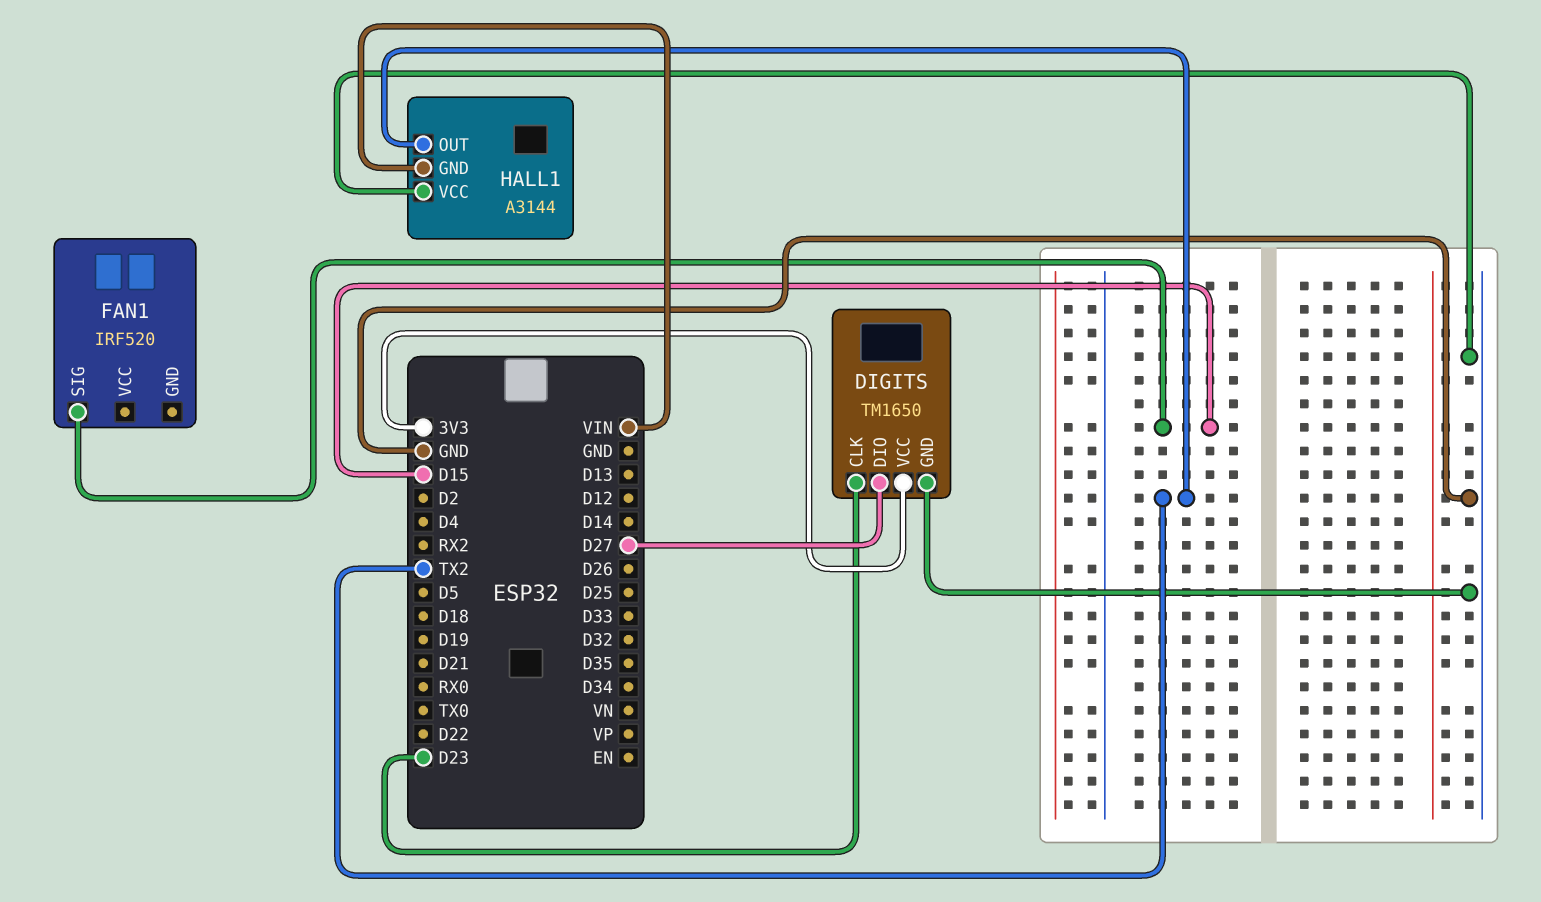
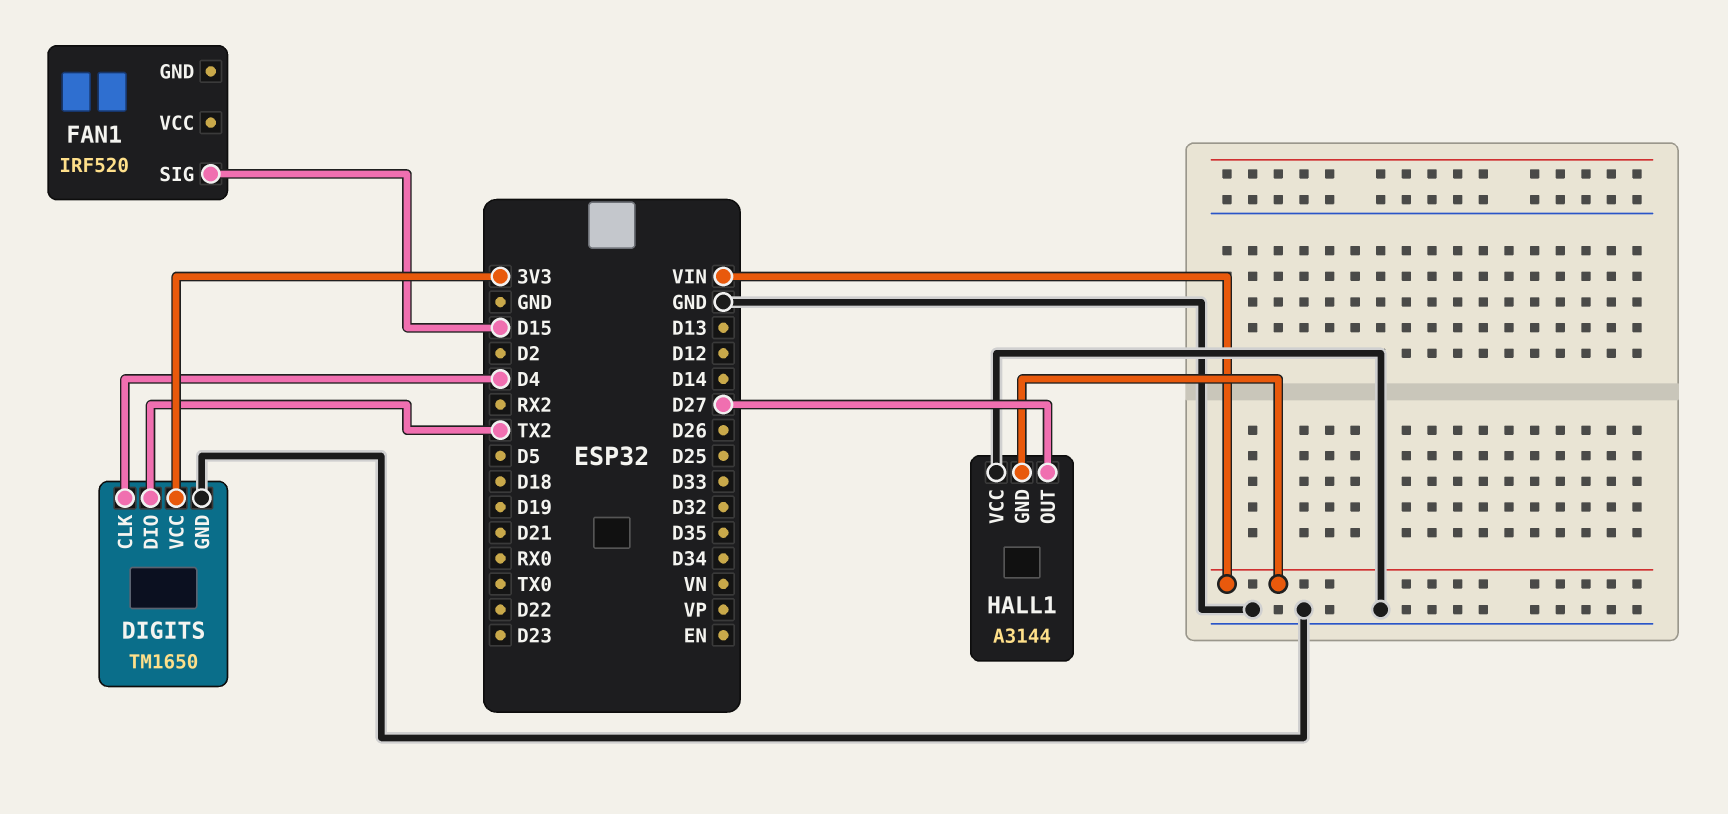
DIGITS pin CLK: D23 -> D4
DIGITS pin DIO: D27 -> TX2
HALL1 pin OUT: TX2 -> D27

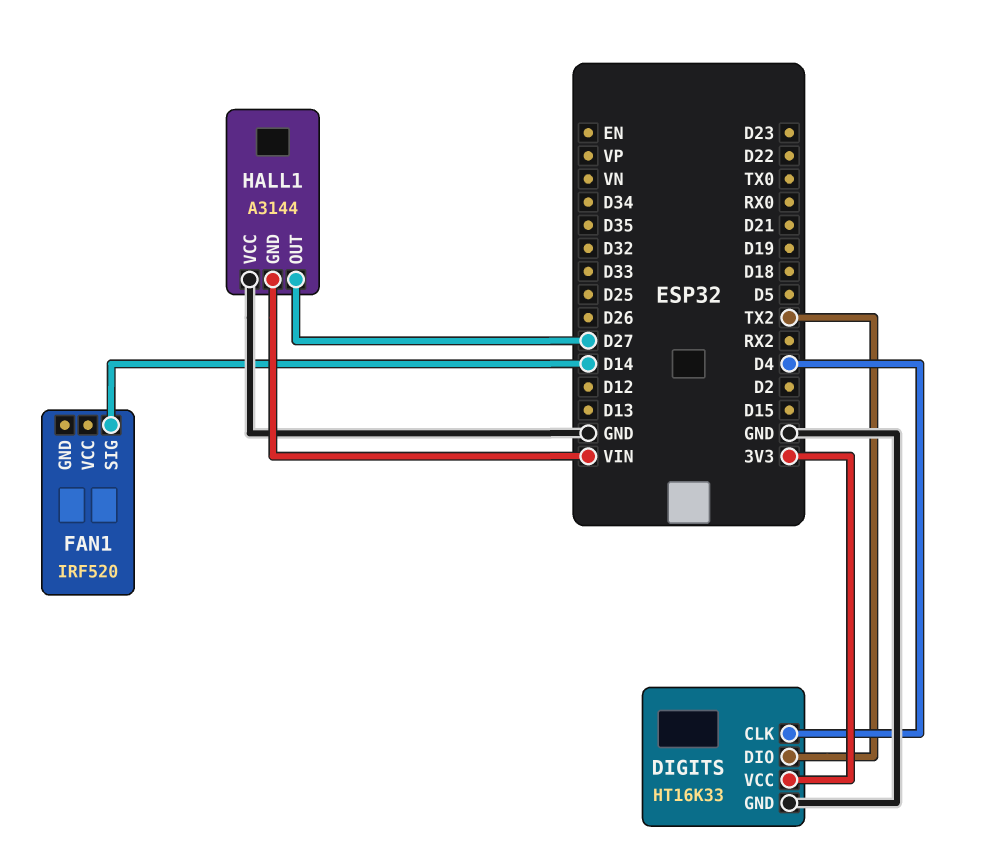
DIGITS: TM1650 -> HT16K33
FAN1 pin SIG: D15 -> D14

